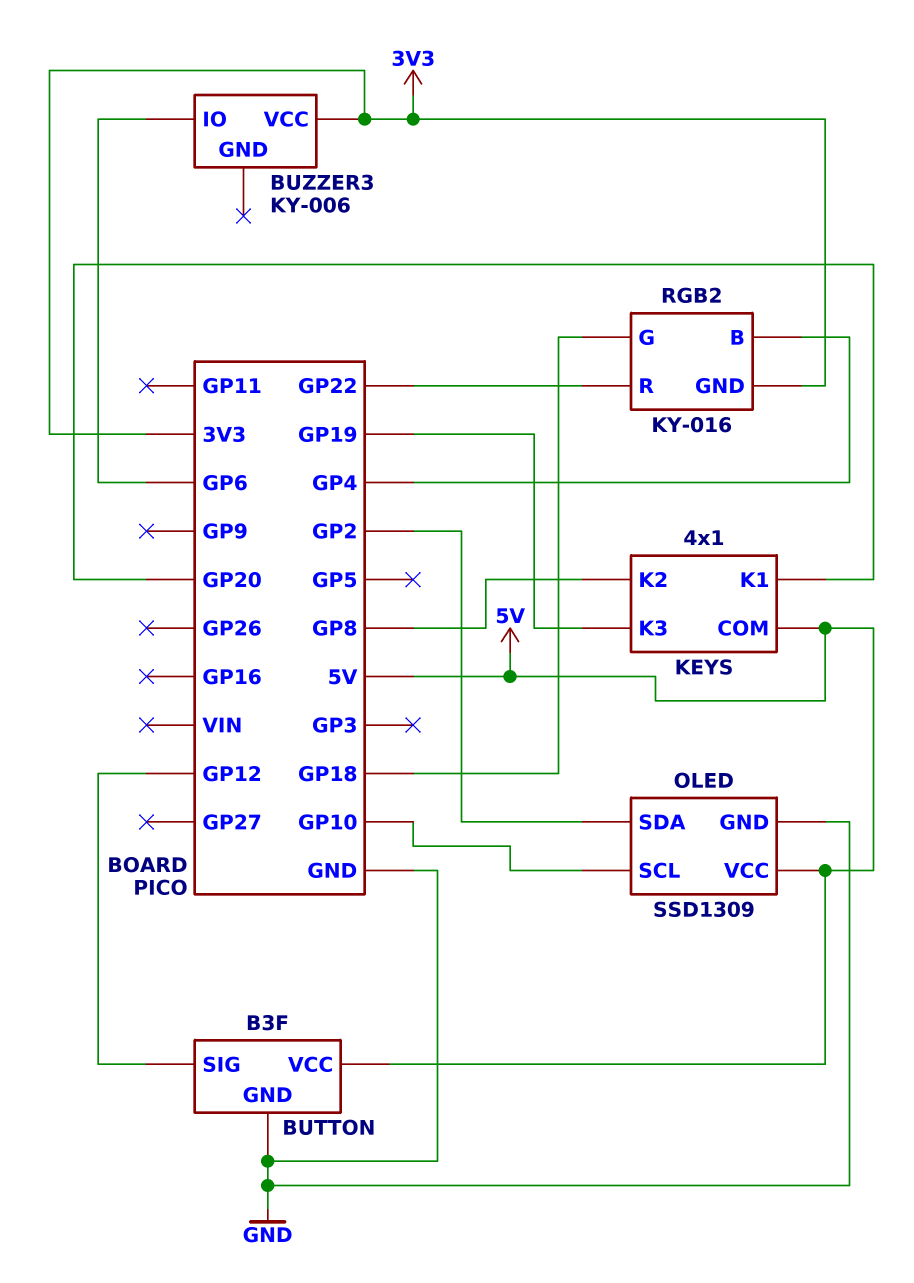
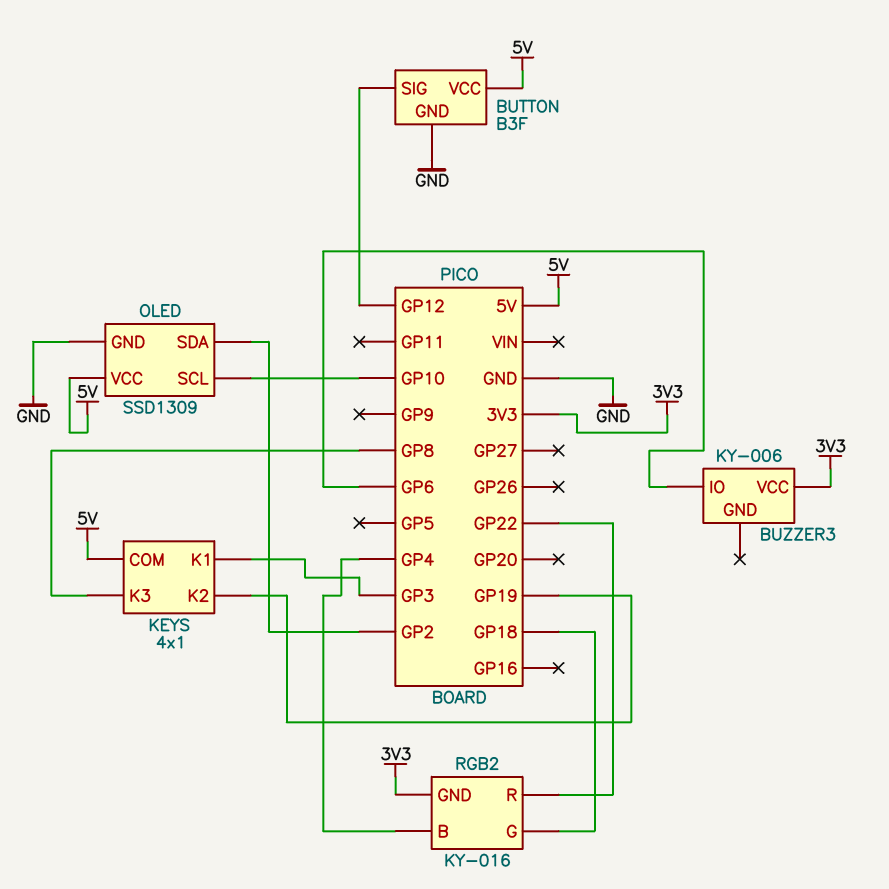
KEYS pin K1: GP20 -> GP3
KEYS pin K2: GP8 -> GP19
KEYS pin K3: GP19 -> GP8

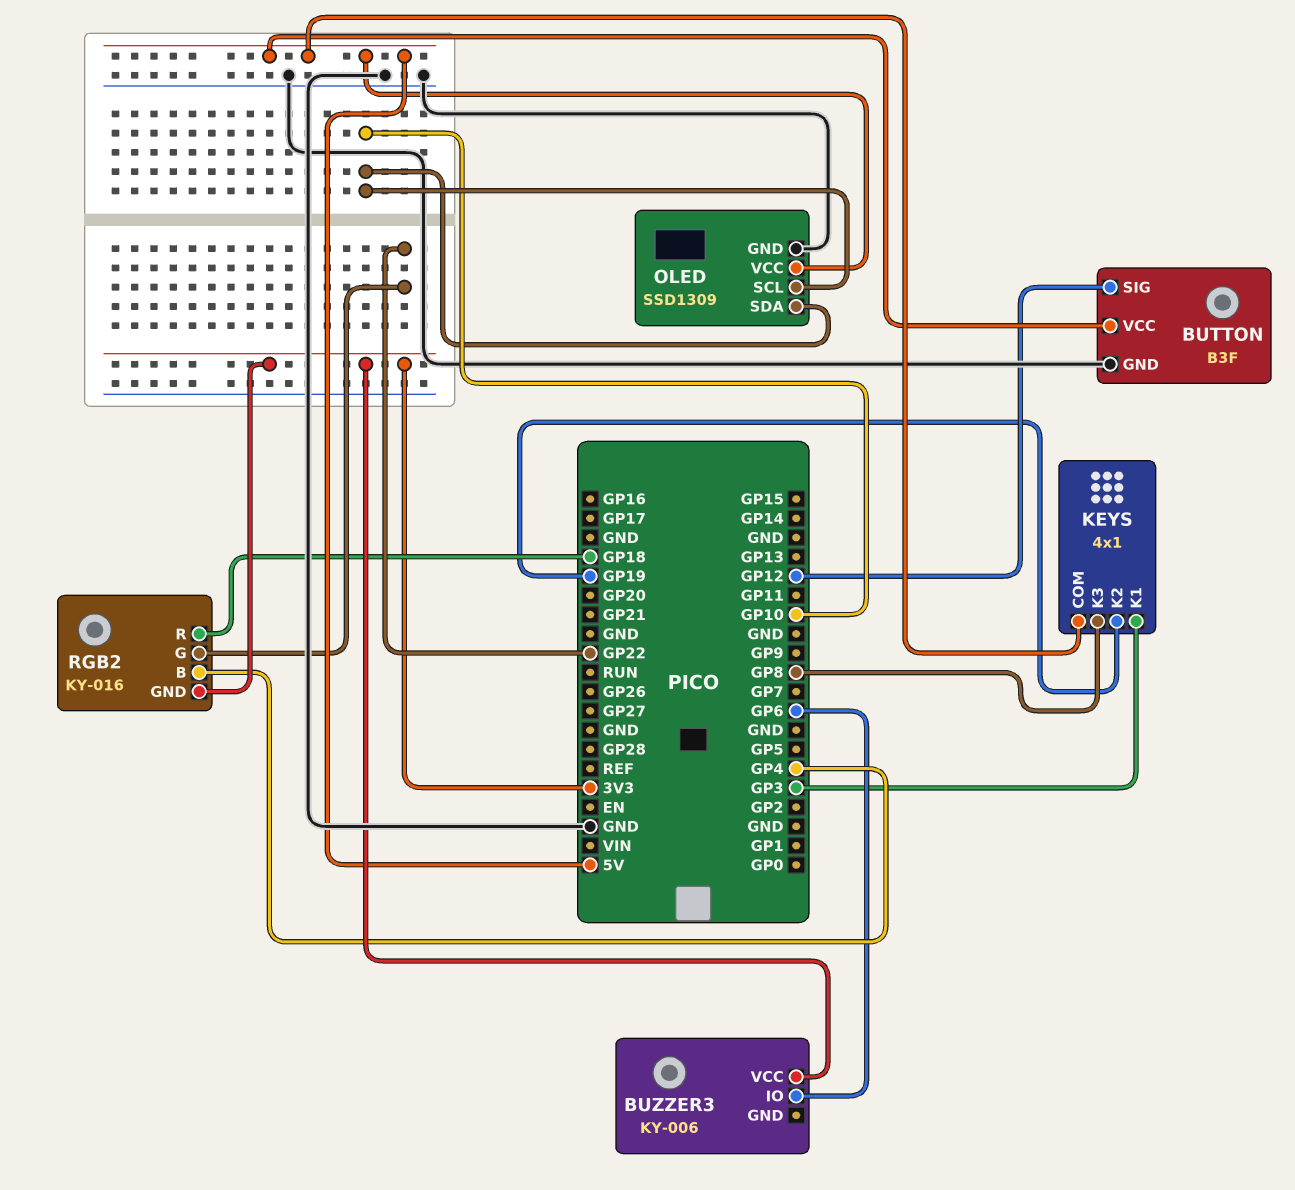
OLED pin SDA: GP2 -> GP10
RGB2 pin G: GP18 -> GP22
RGB2 pin R: GP22 -> GP18

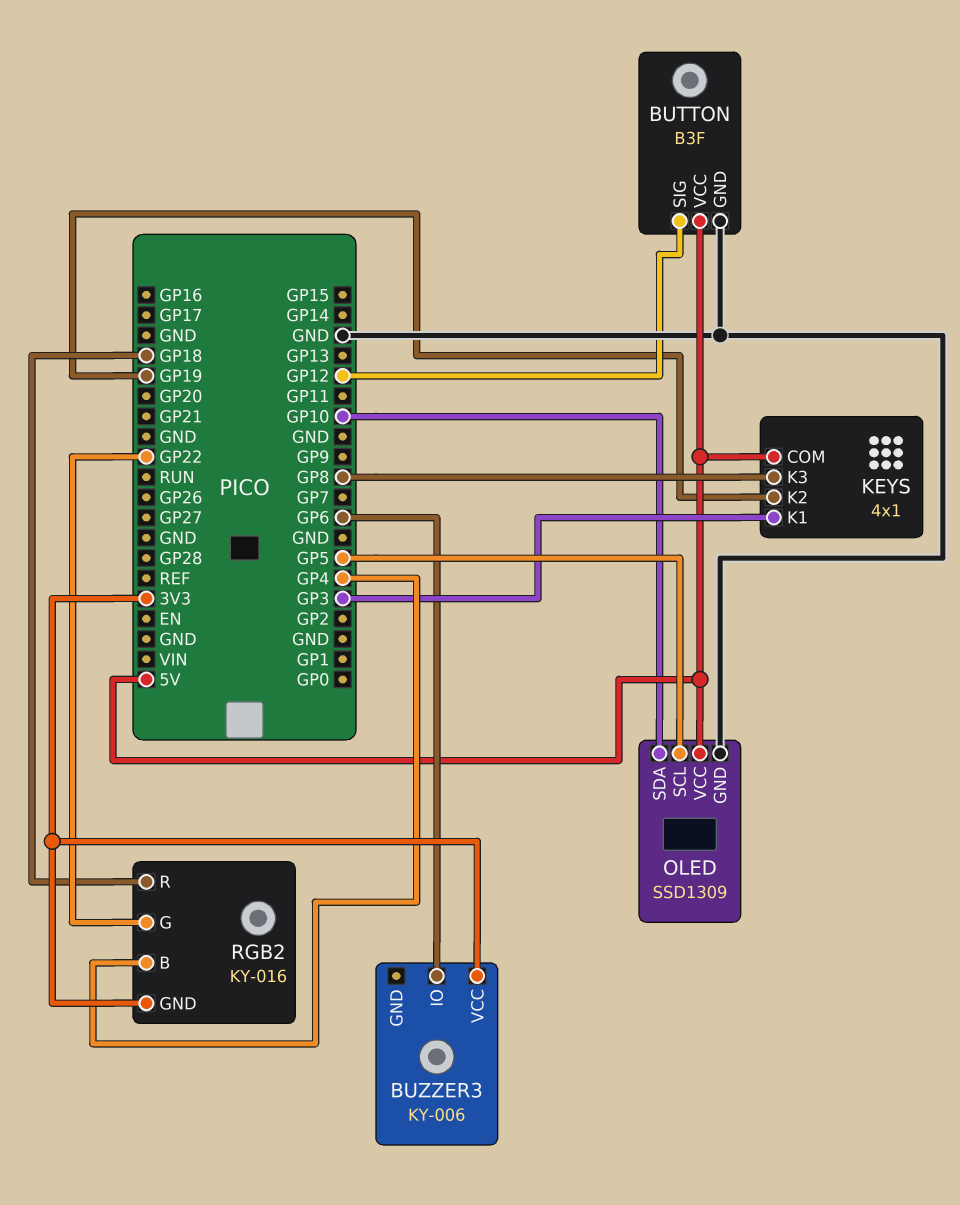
OLED pin SCL: GP10 -> GP5

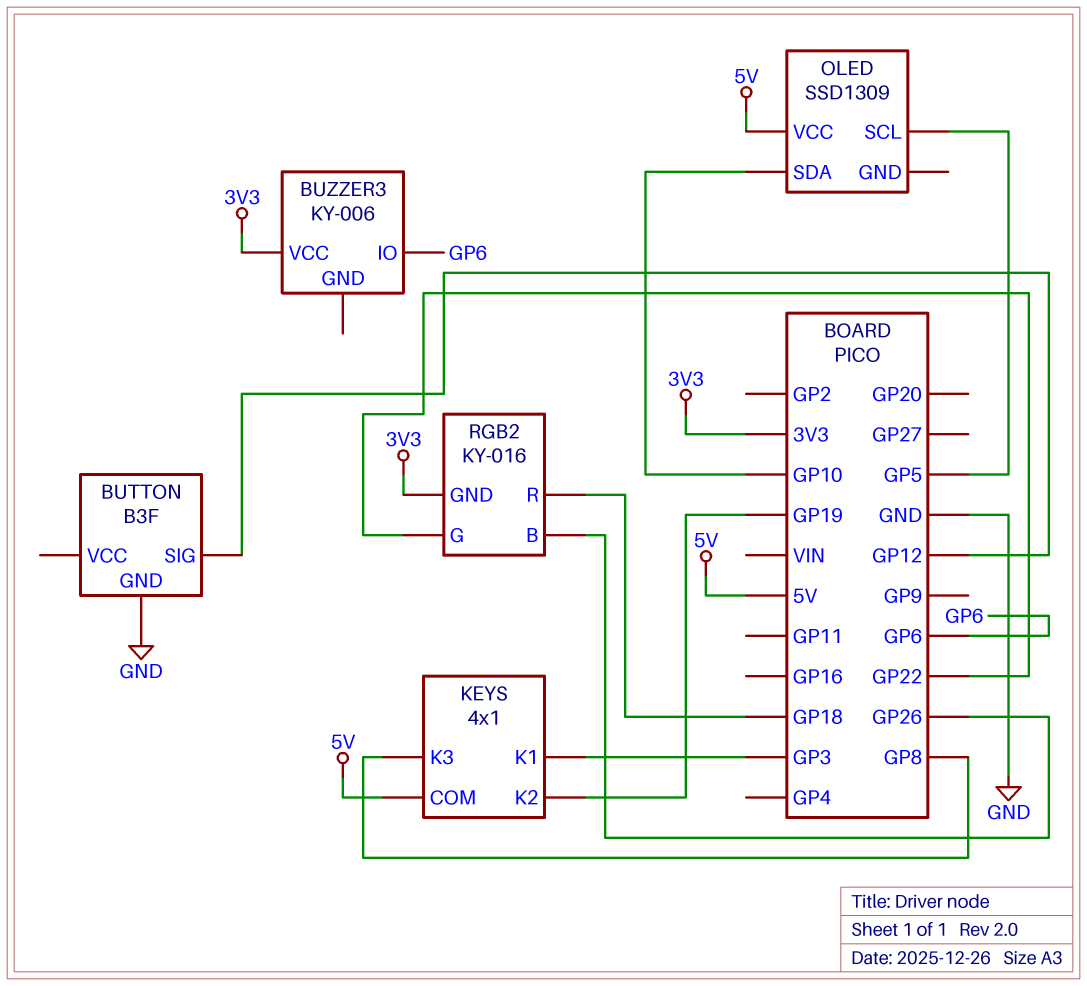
BUTTON pin VCC: 5V -> none
OLED pin GND: GND -> none
RGB2 pin B: GP4 -> GP26

